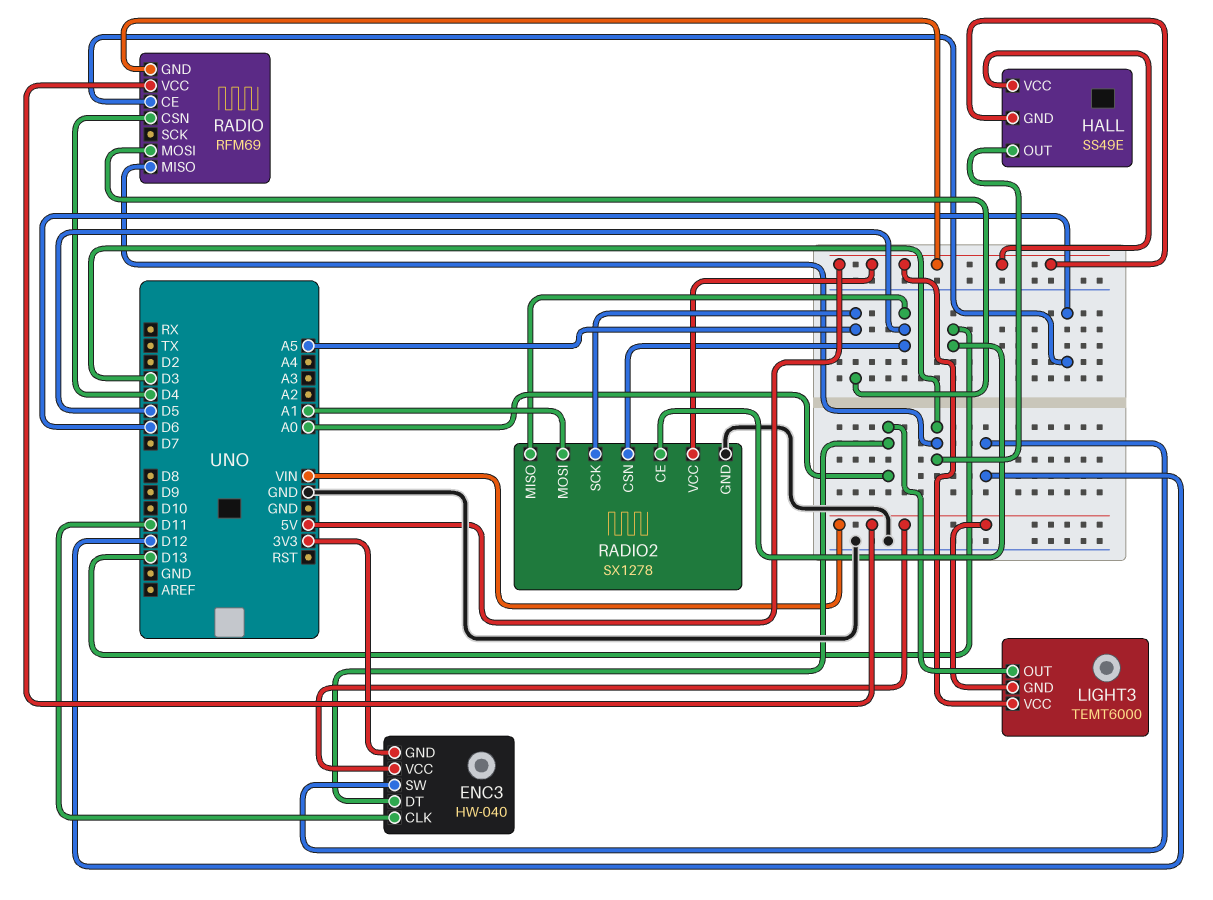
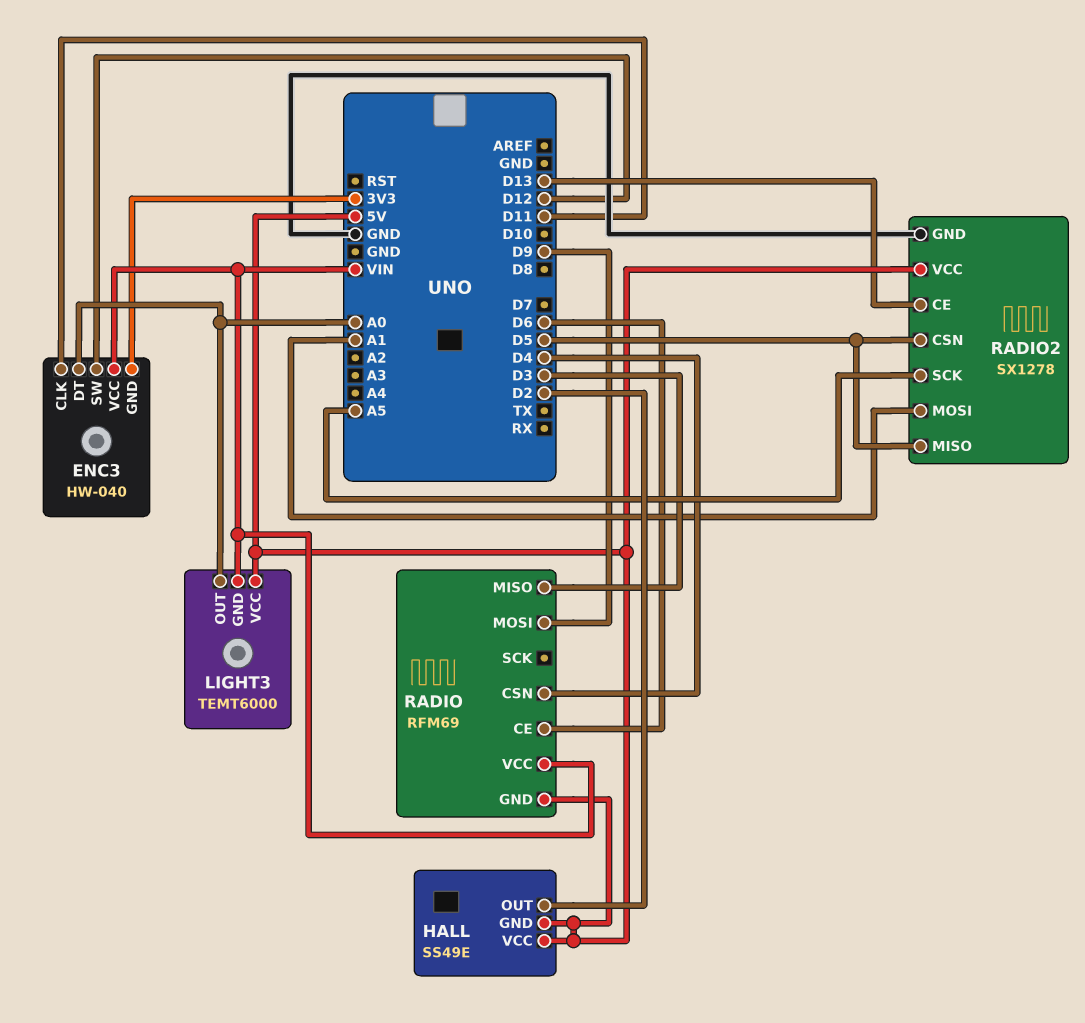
HALL pin OUT: D3 -> D2
RADIO pin MOSI: A5 -> D9

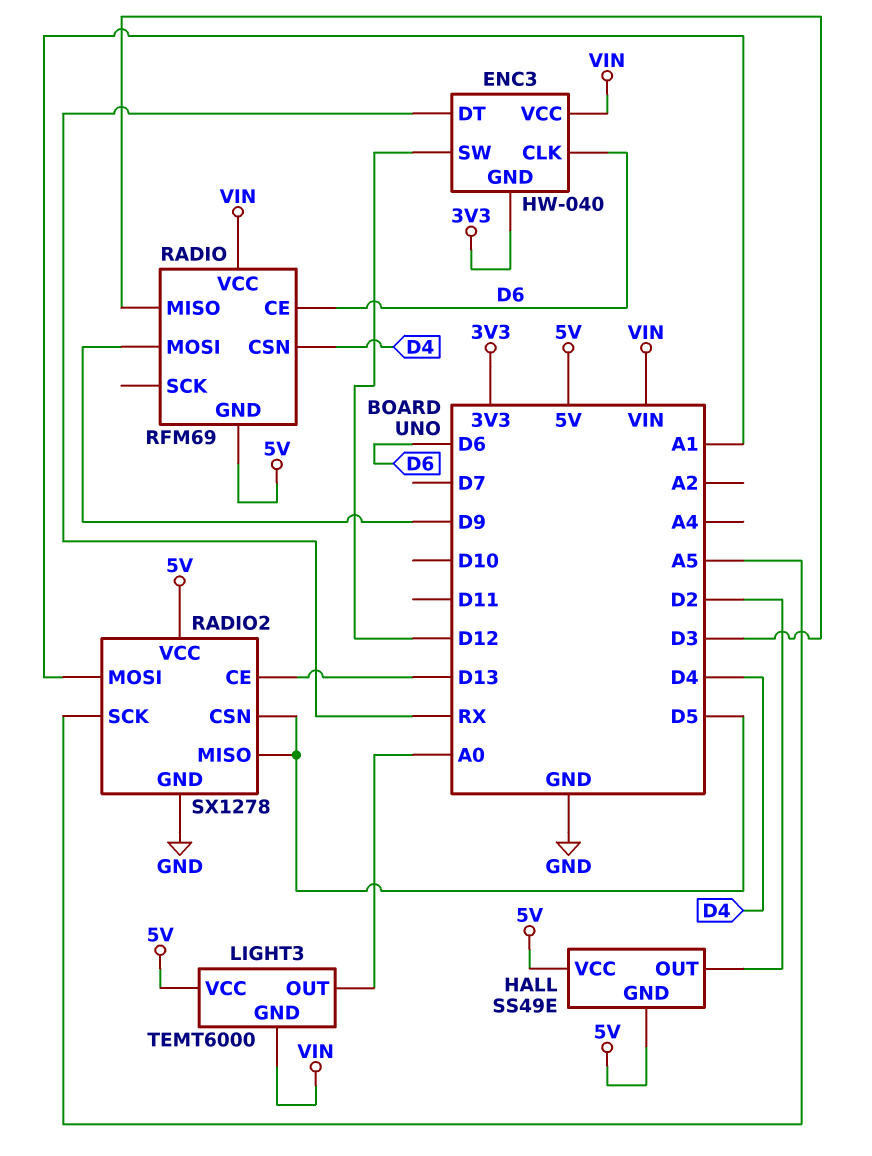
ENC3 pin CLK: D11 -> D6
ENC3 pin DT: A0 -> RX

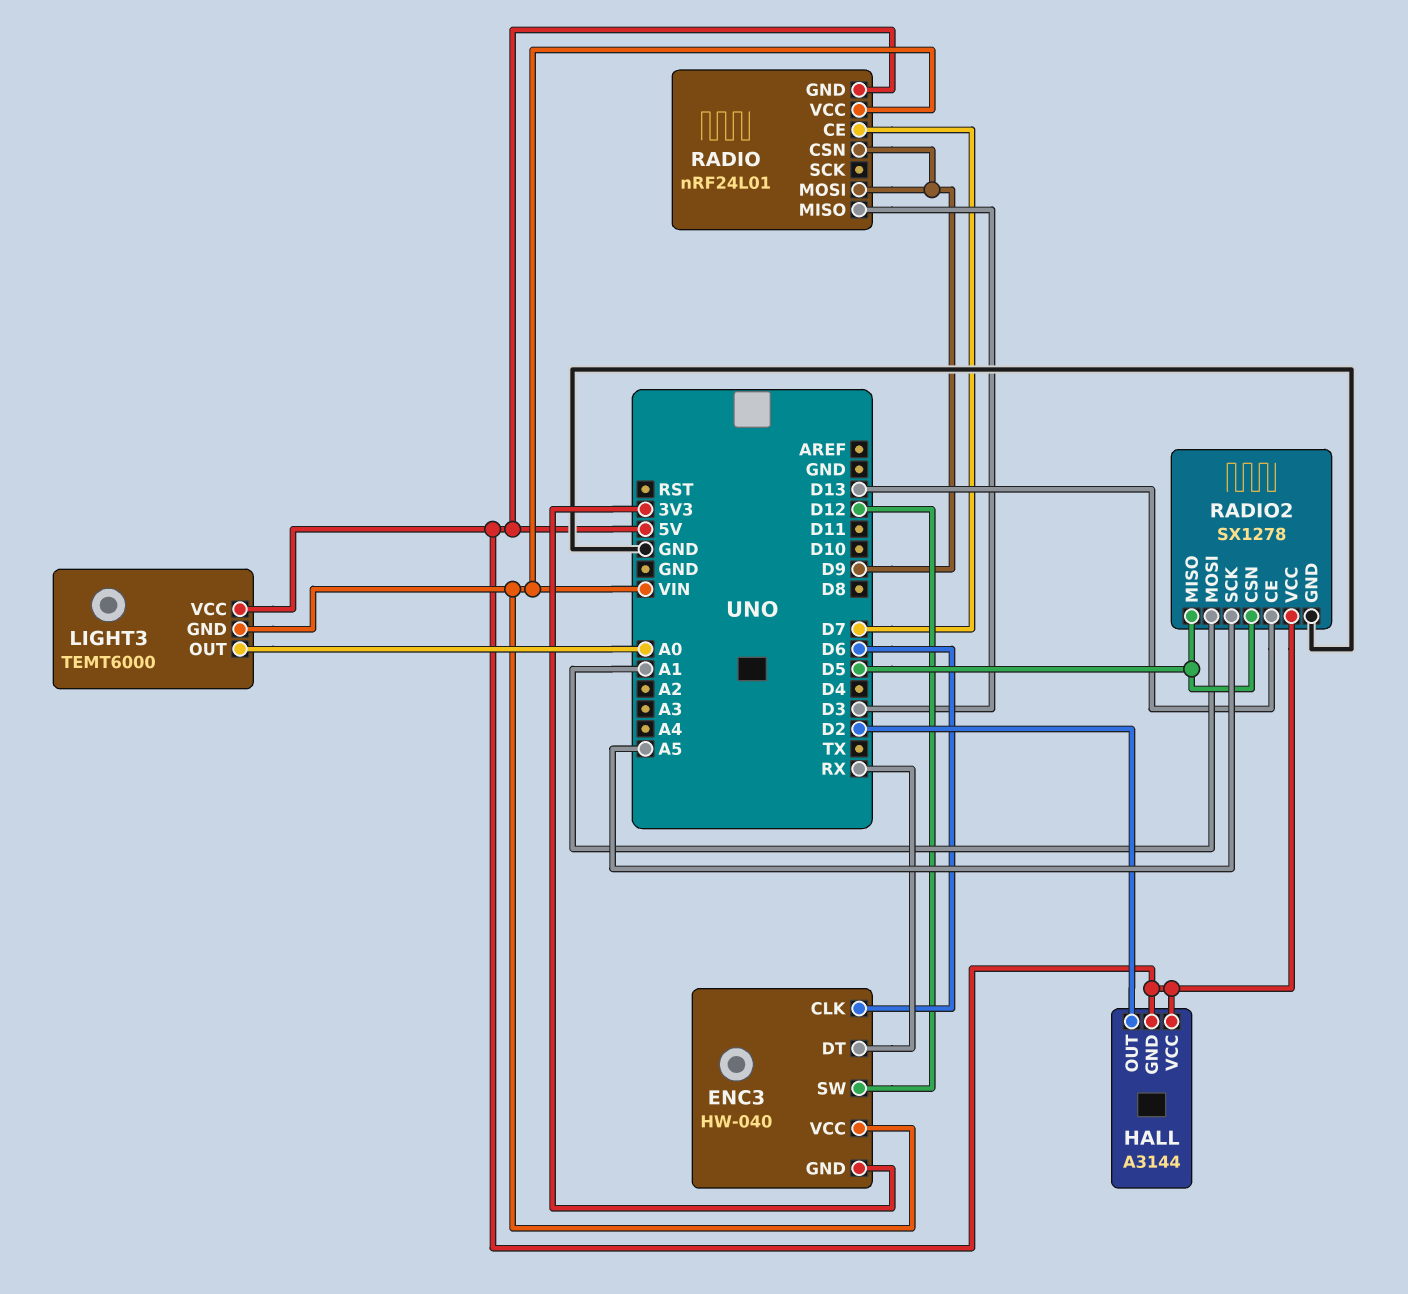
HALL: SS49E -> A3144
RADIO: RFM69 -> nRF24L01
RADIO pin CE: D6 -> D7
RADIO pin CSN: D4 -> D9

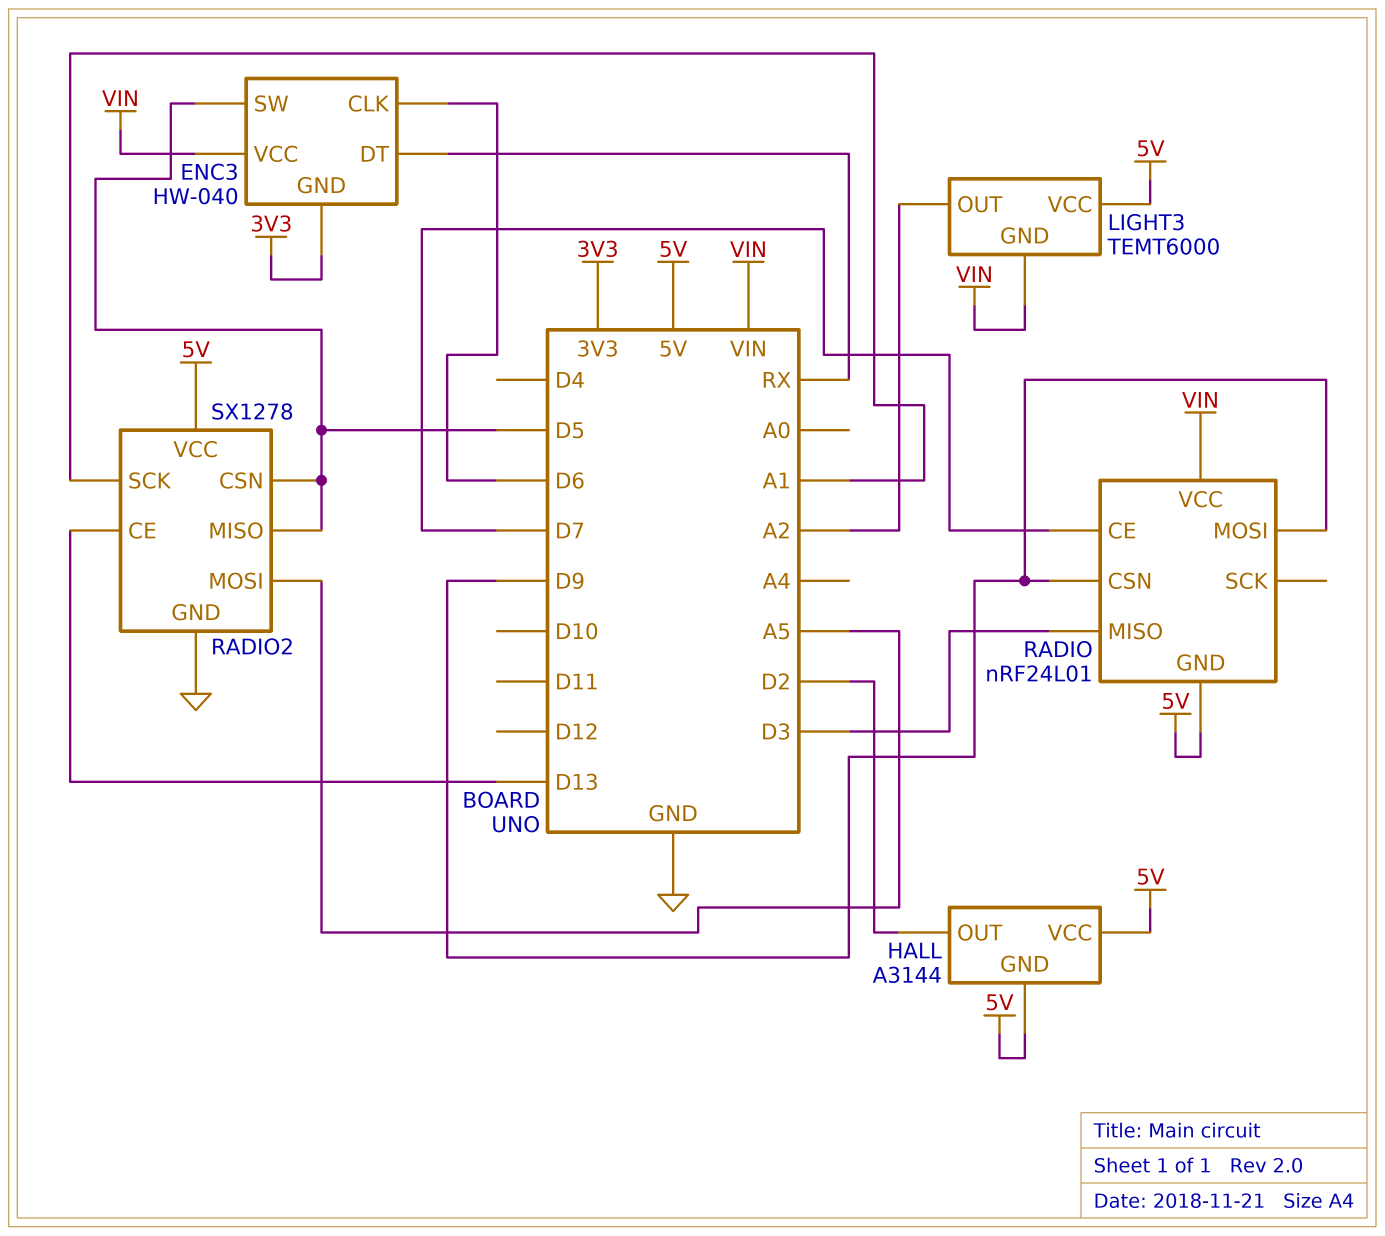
ENC3 pin SW: D12 -> D5
LIGHT3 pin OUT: A0 -> A2
RADIO2 pin MOSI: A1 -> A5
RADIO2 pin SCK: A5 -> A1

